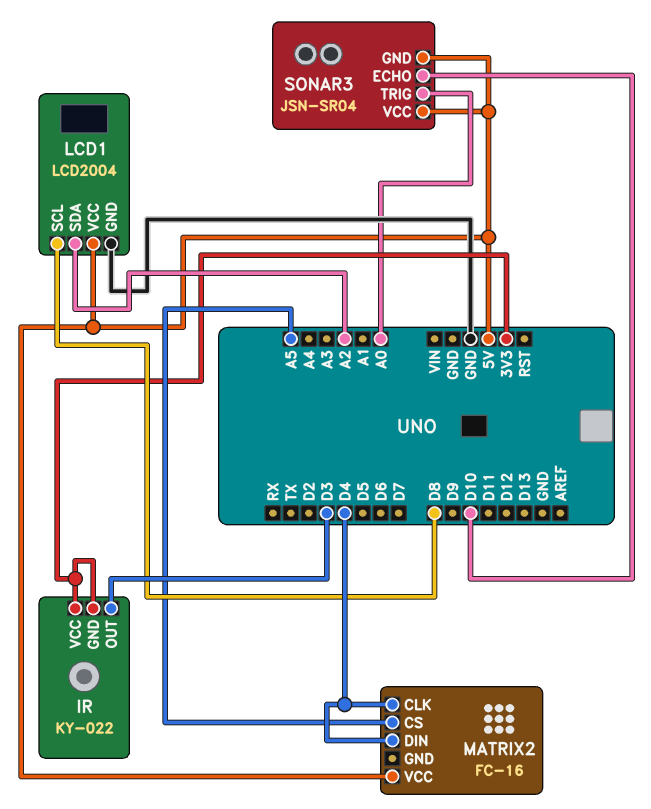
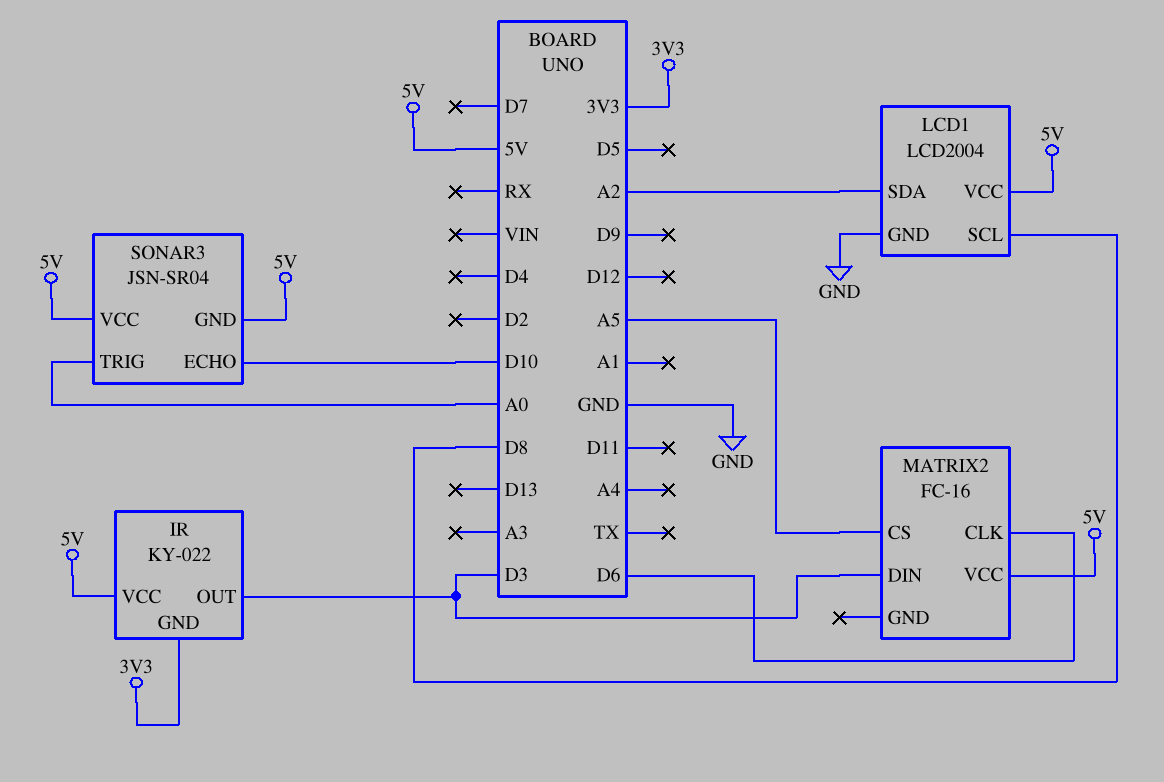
IR pin VCC: 3V3 -> 5V
MATRIX2 pin CLK: D4 -> D6
MATRIX2 pin DIN: D4 -> D3

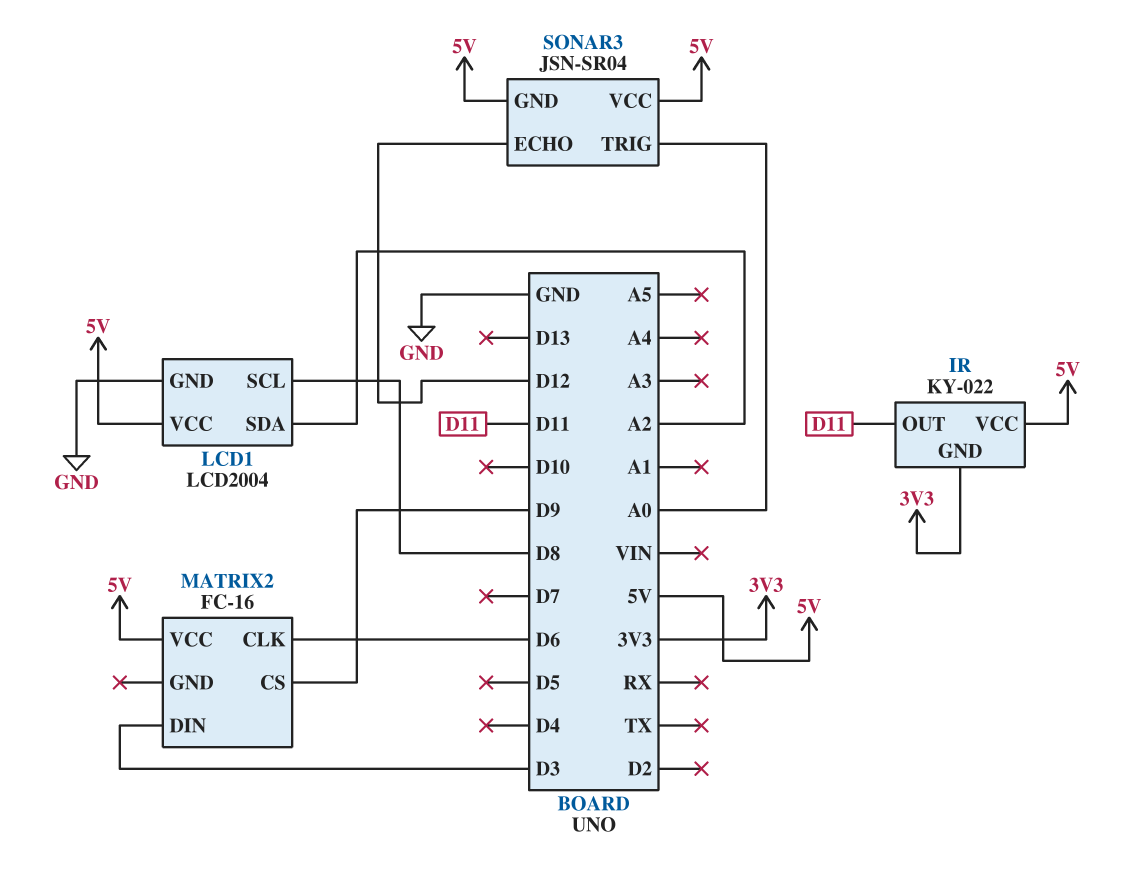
IR pin OUT: D3 -> D11
MATRIX2 pin CS: A5 -> D9
SONAR3 pin ECHO: D10 -> D12

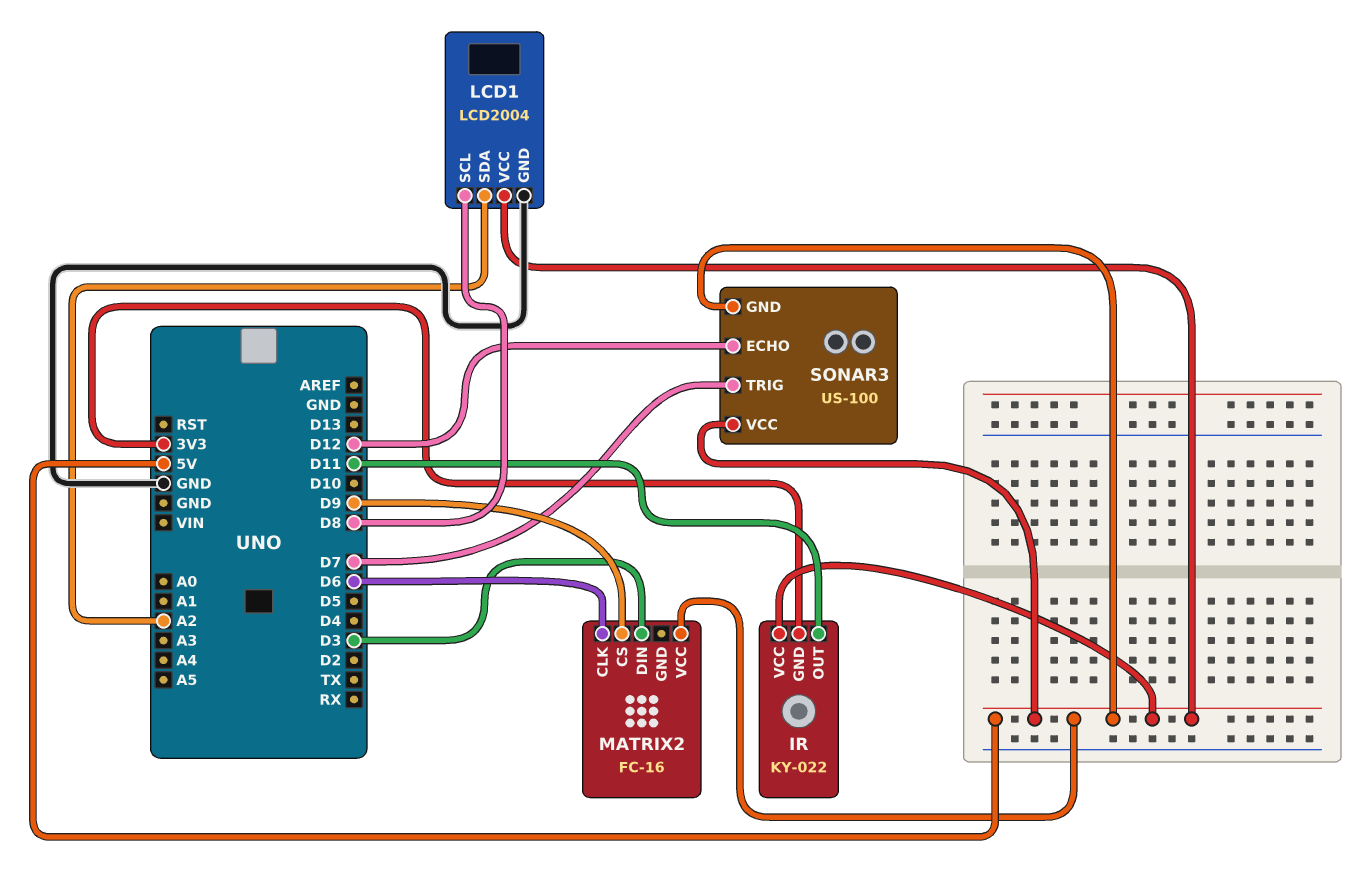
SONAR3: JSN-SR04 -> US-100
SONAR3 pin TRIG: A0 -> D7

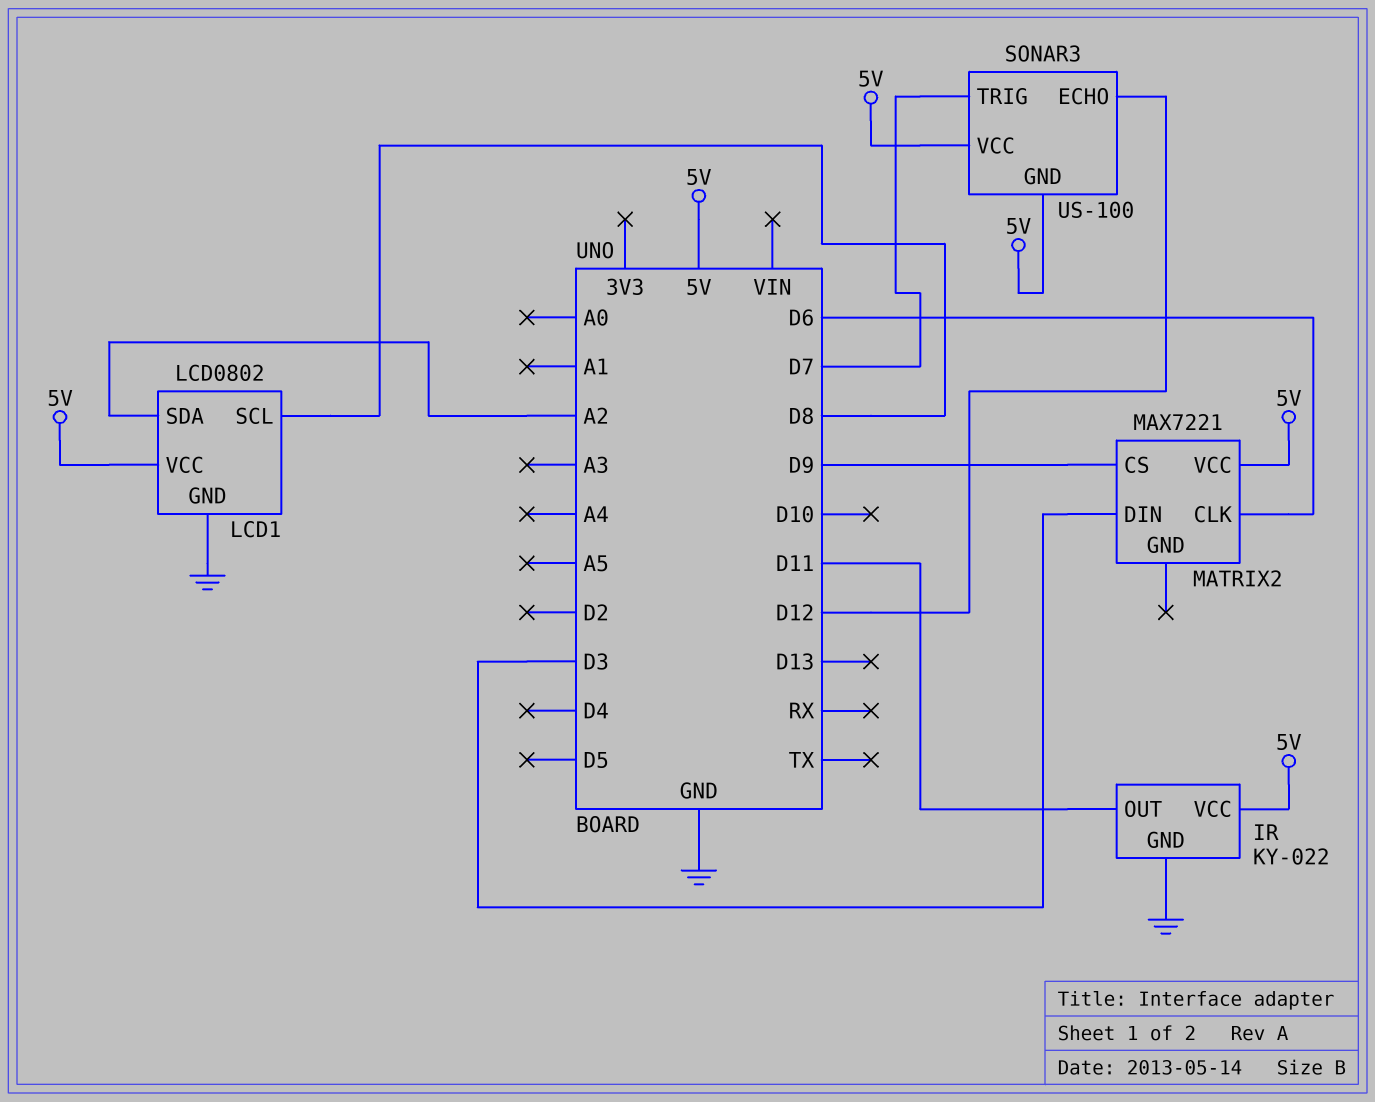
IR pin GND: 3V3 -> GND
LCD1: LCD2004 -> LCD0802
MATRIX2: FC-16 -> MAX7221

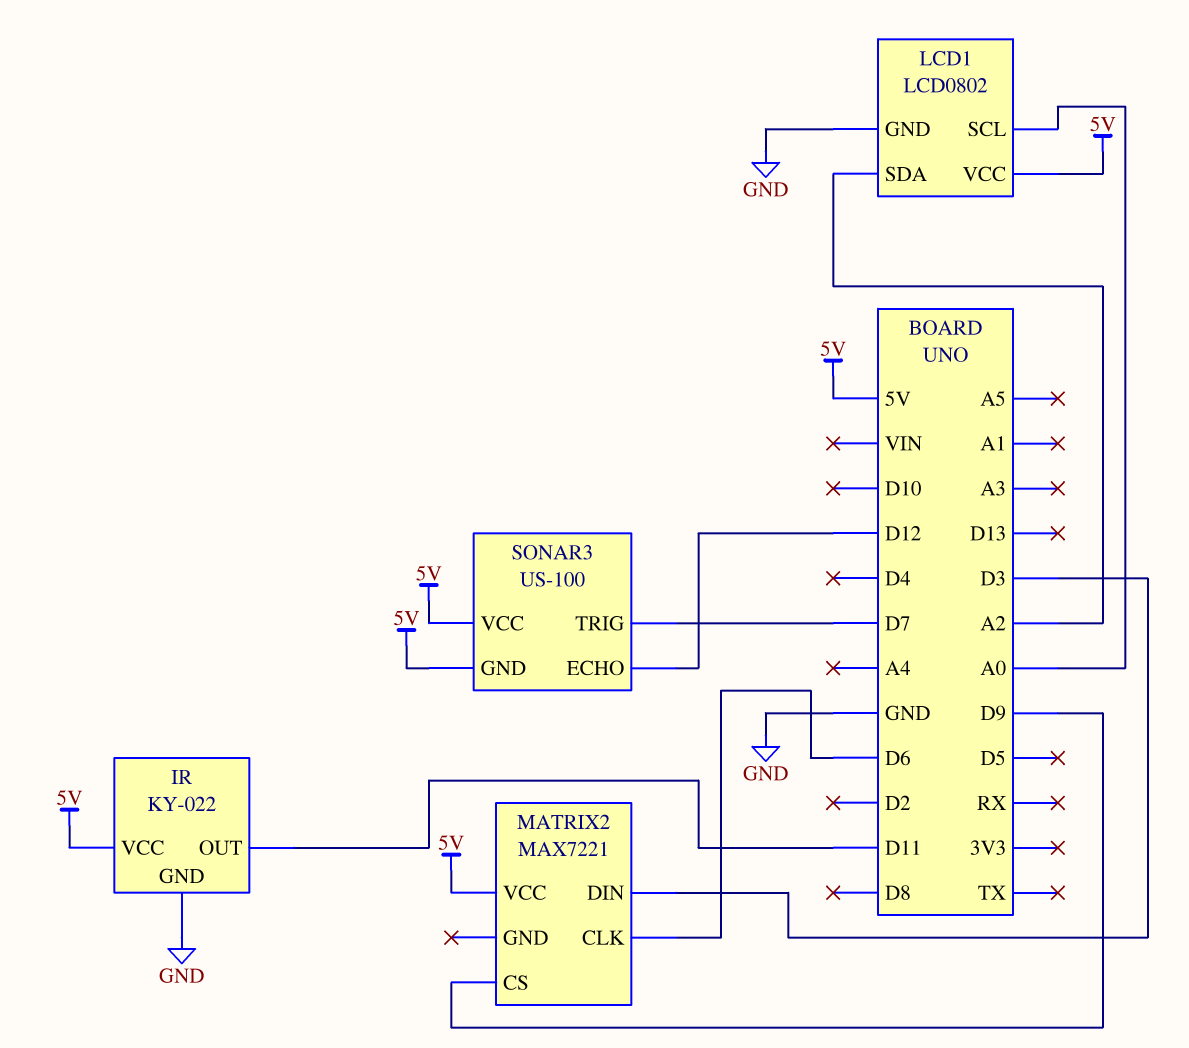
LCD1 pin SCL: D8 -> A0

